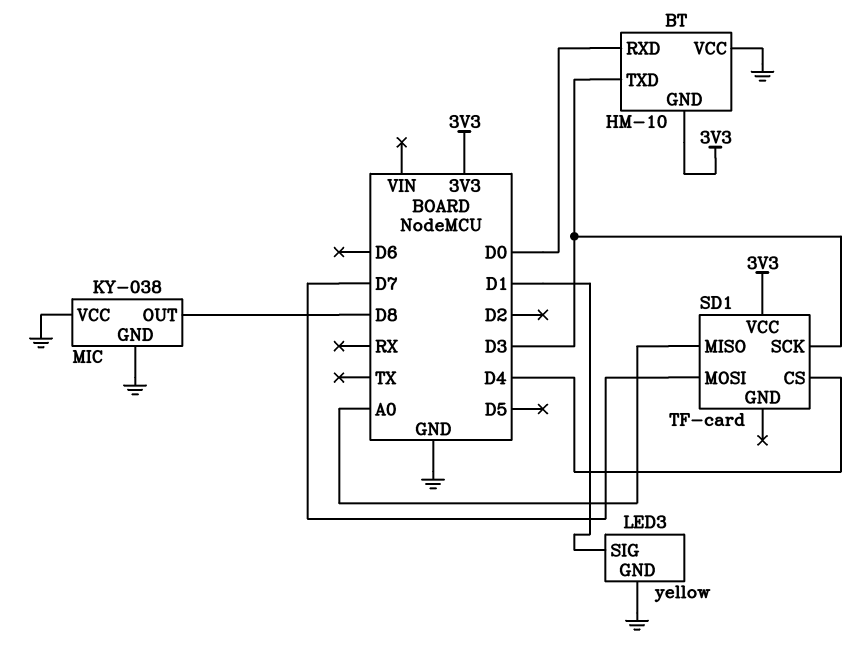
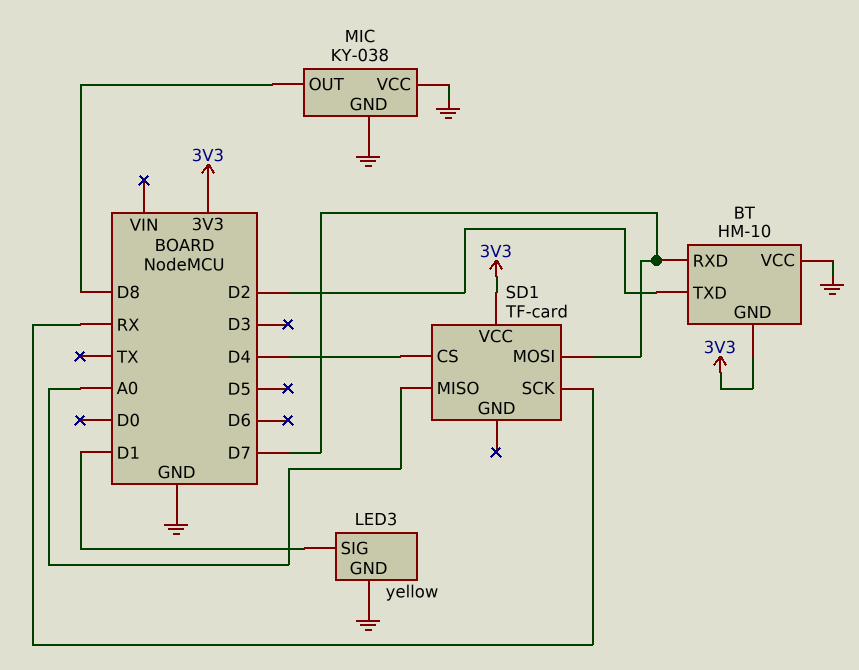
BT pin RXD: D0 -> D7
BT pin TXD: D3 -> D2
SD1 pin SCK: D3 -> RX

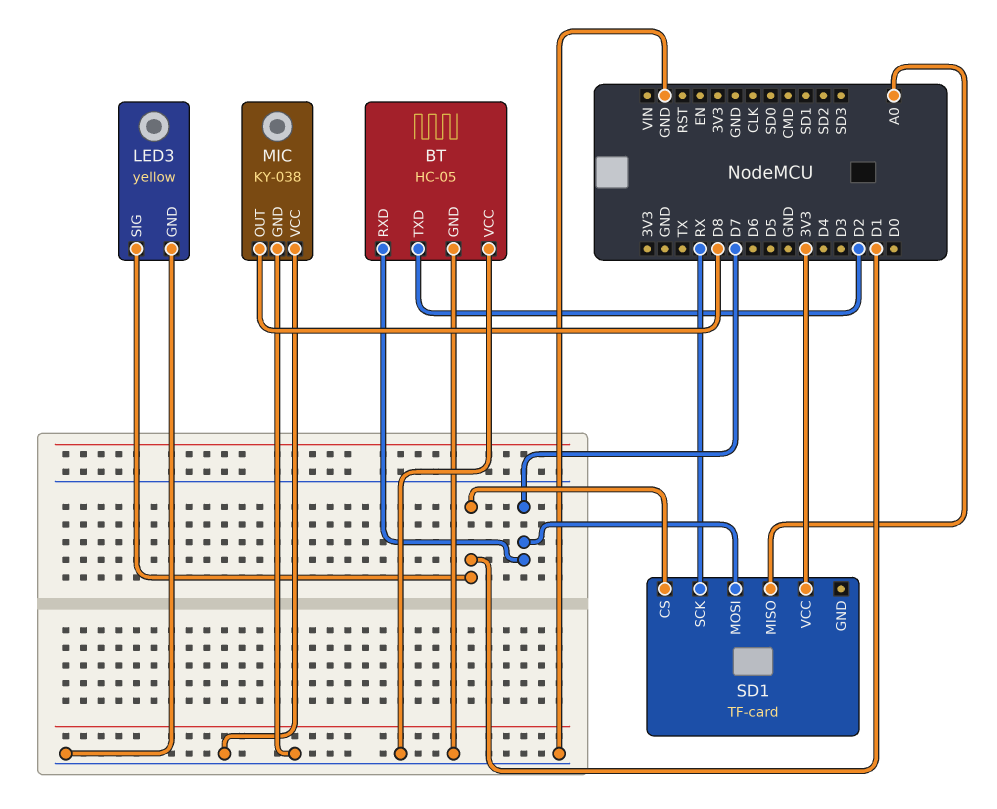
BT: HM-10 -> HC-05
BT pin GND: 3V3 -> GND
SD1 pin CS: D4 -> D1

